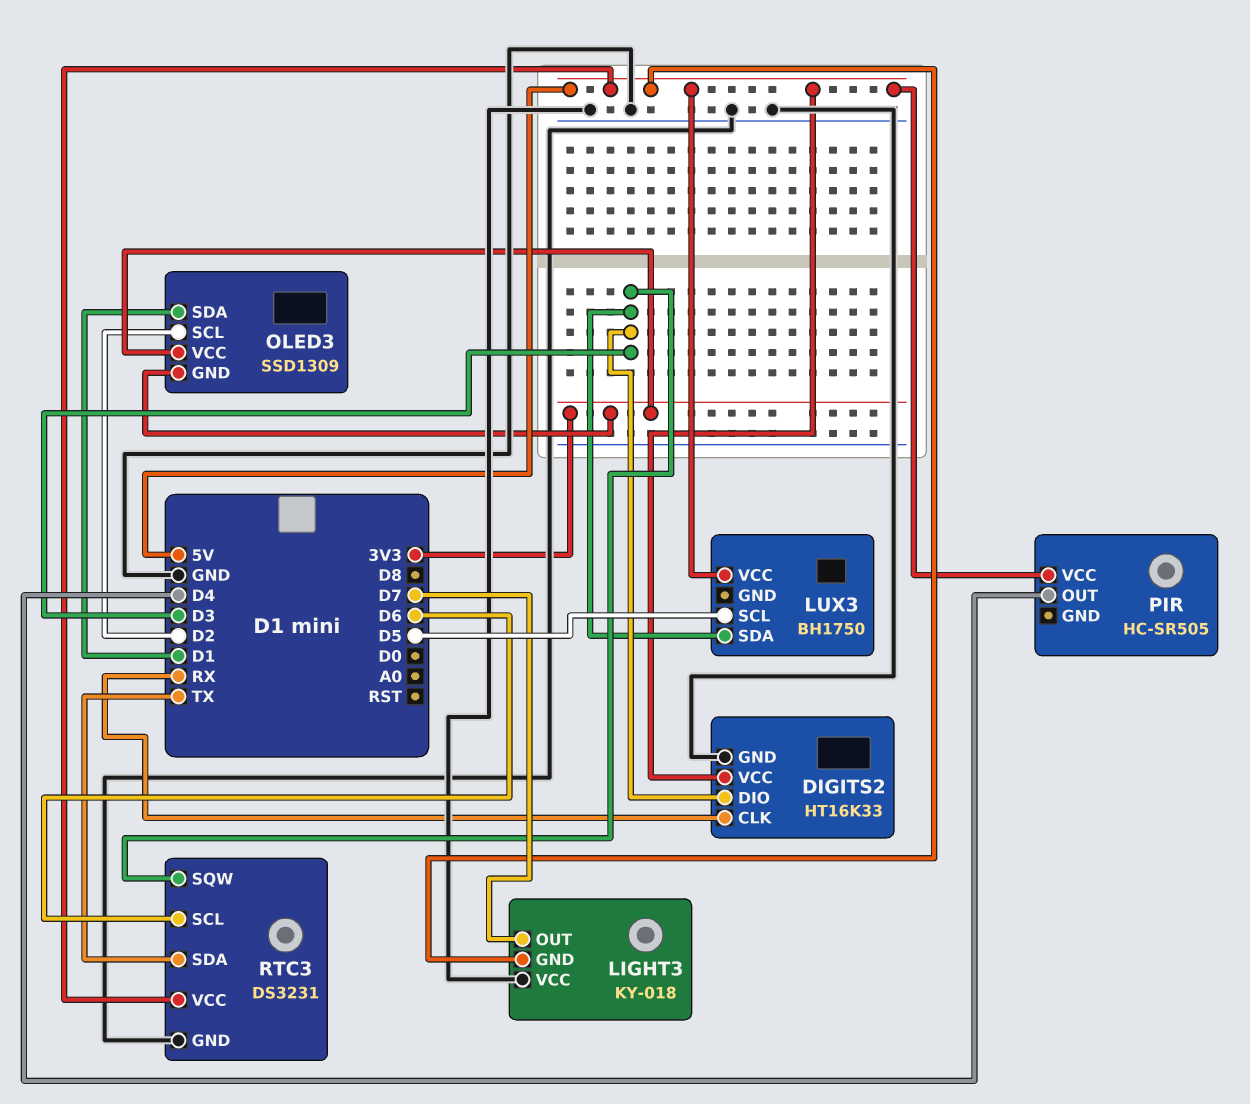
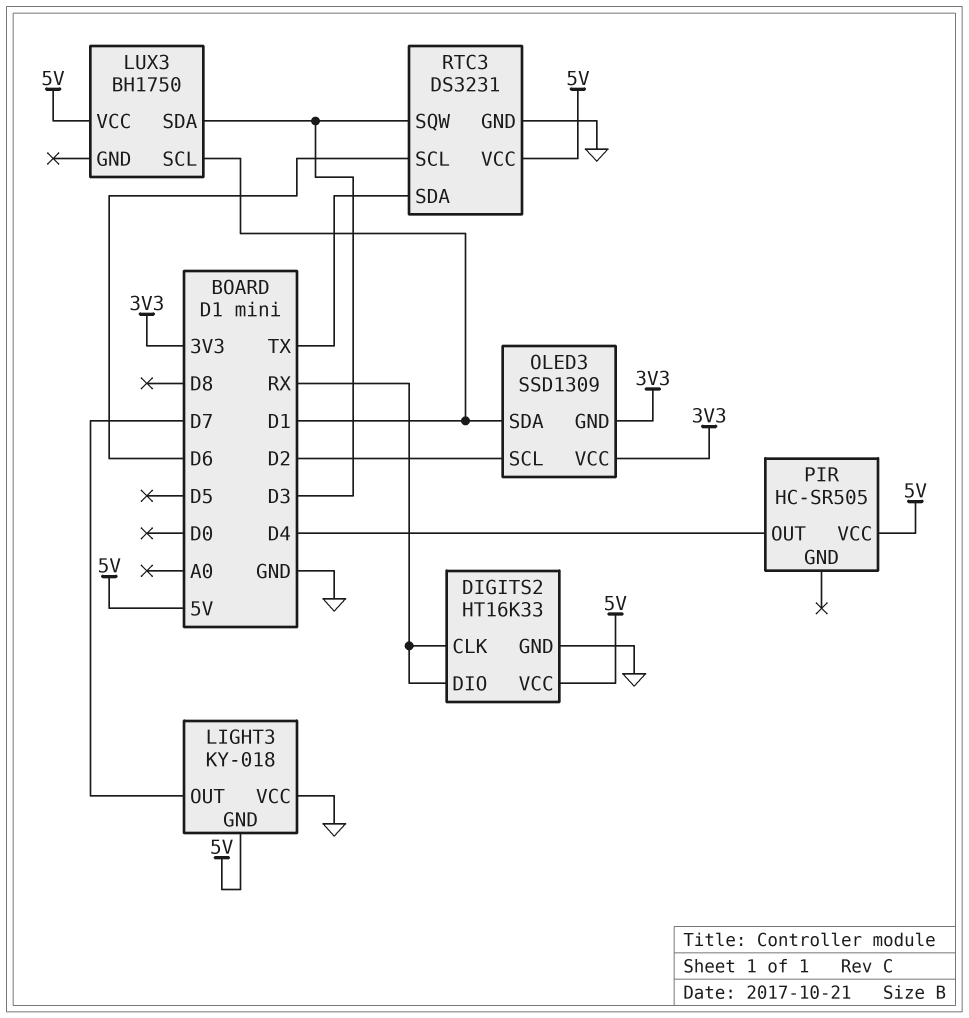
DIGITS2 pin DIO: D3 -> RX
LUX3 pin SCL: D5 -> D1

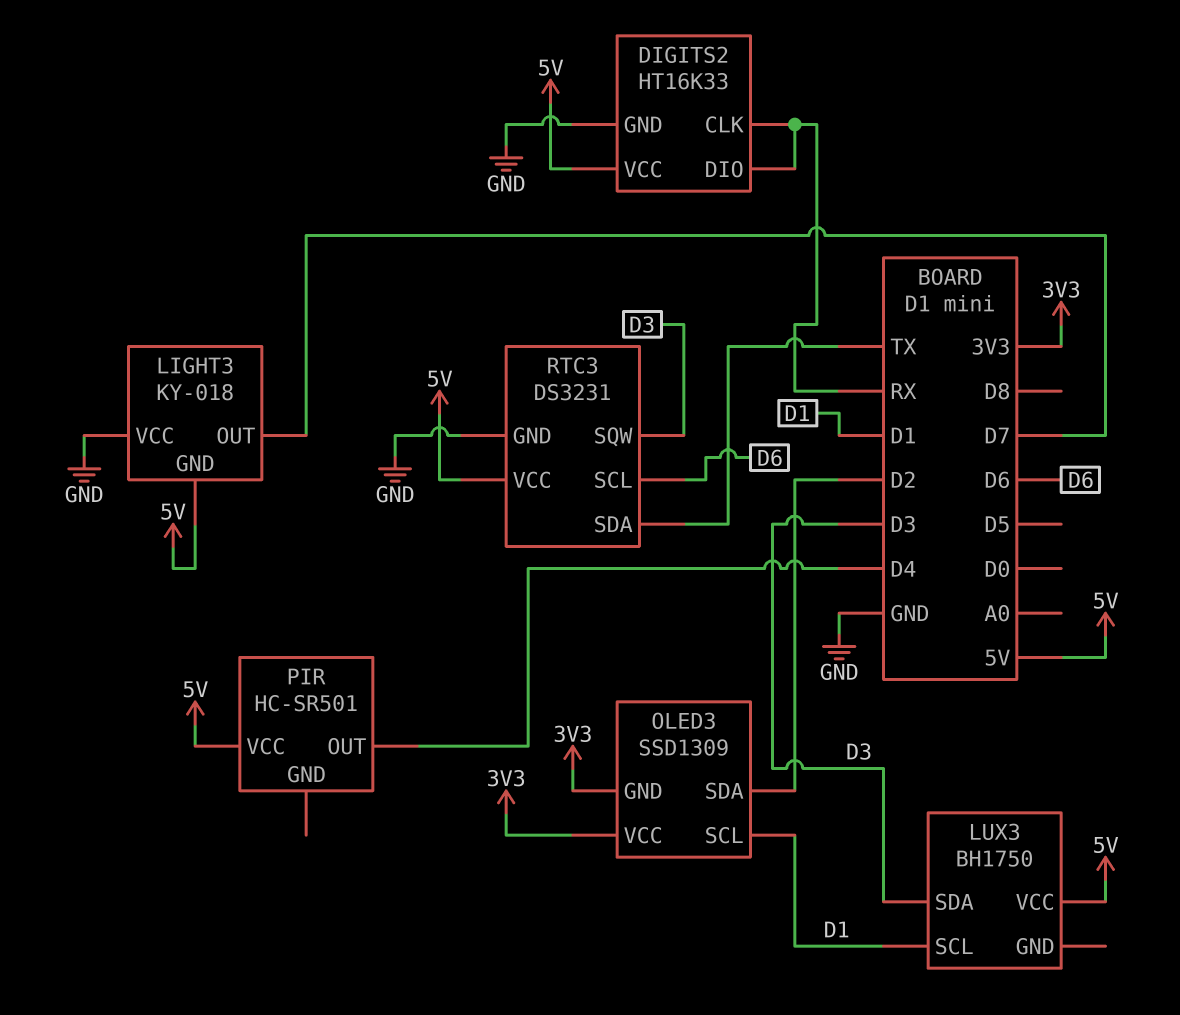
OLED3 pin SCL: D2 -> D1
OLED3 pin SDA: D1 -> D2
PIR: HC-SR505 -> HC-SR501

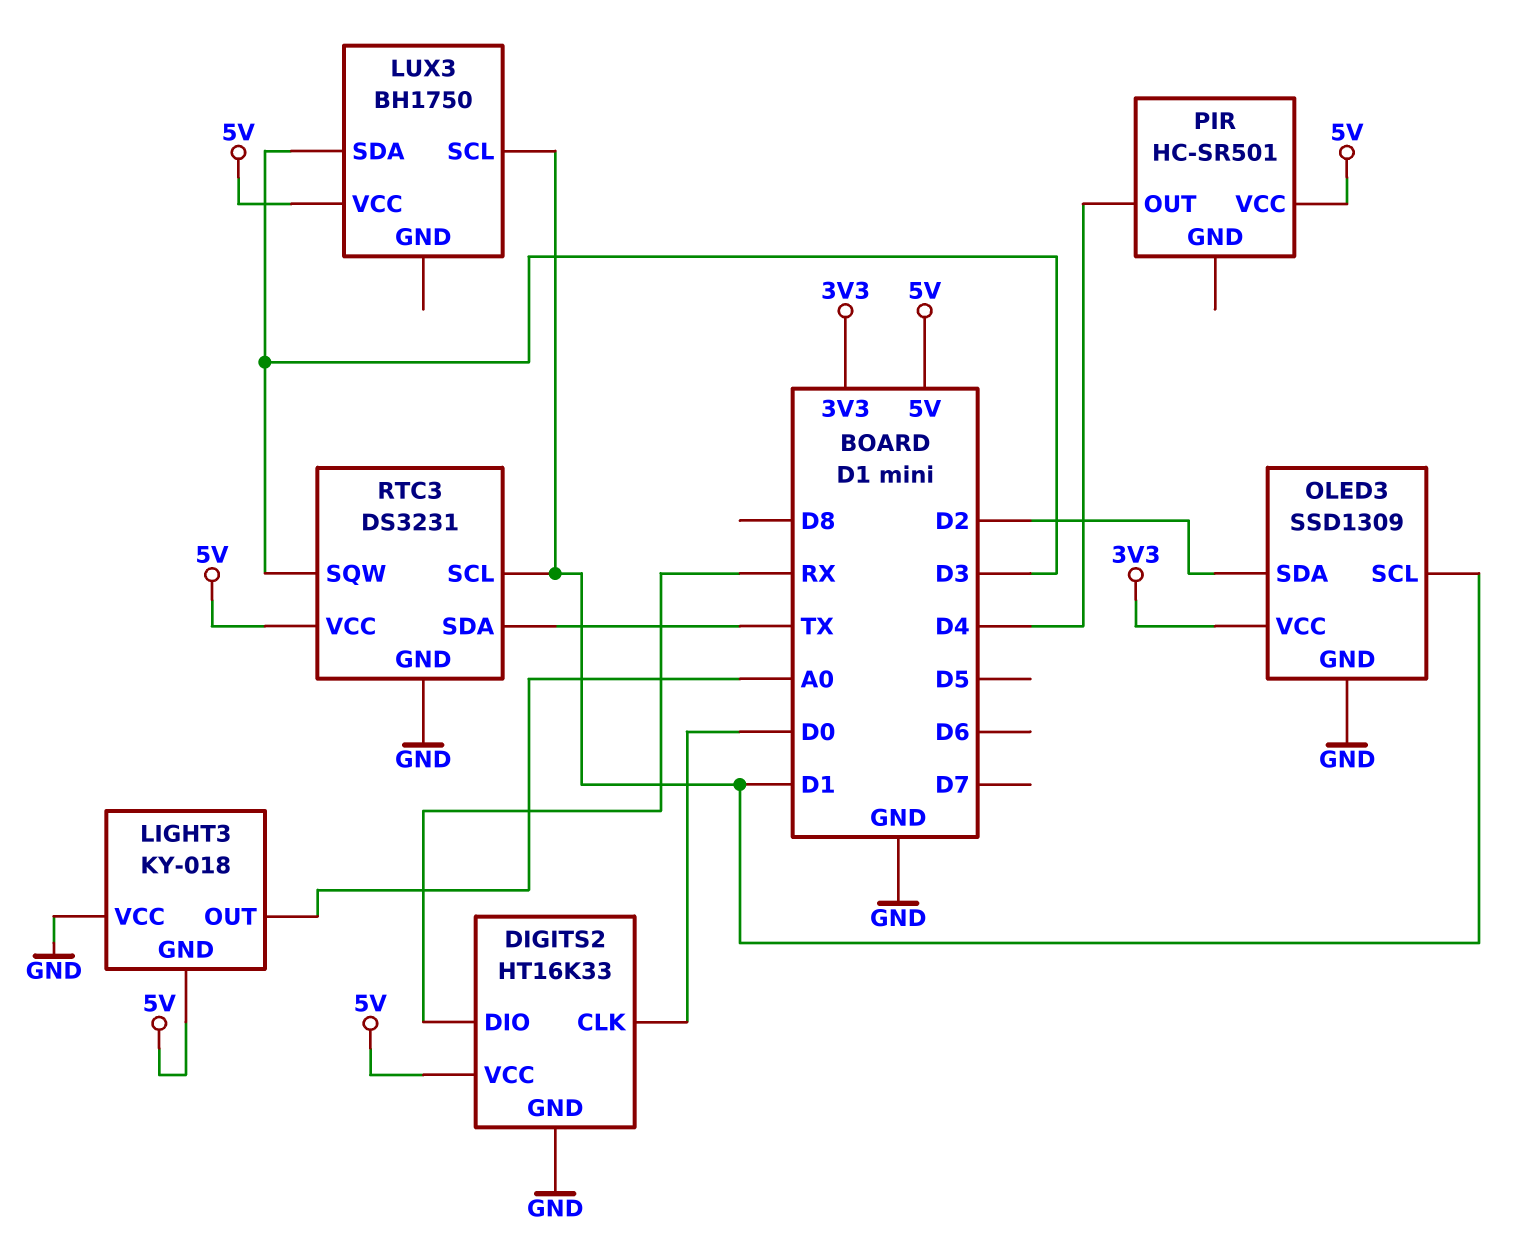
DIGITS2 pin CLK: RX -> D0
LIGHT3 pin OUT: D7 -> A0
OLED3 pin GND: 3V3 -> GND
RTC3 pin SCL: D6 -> D1

